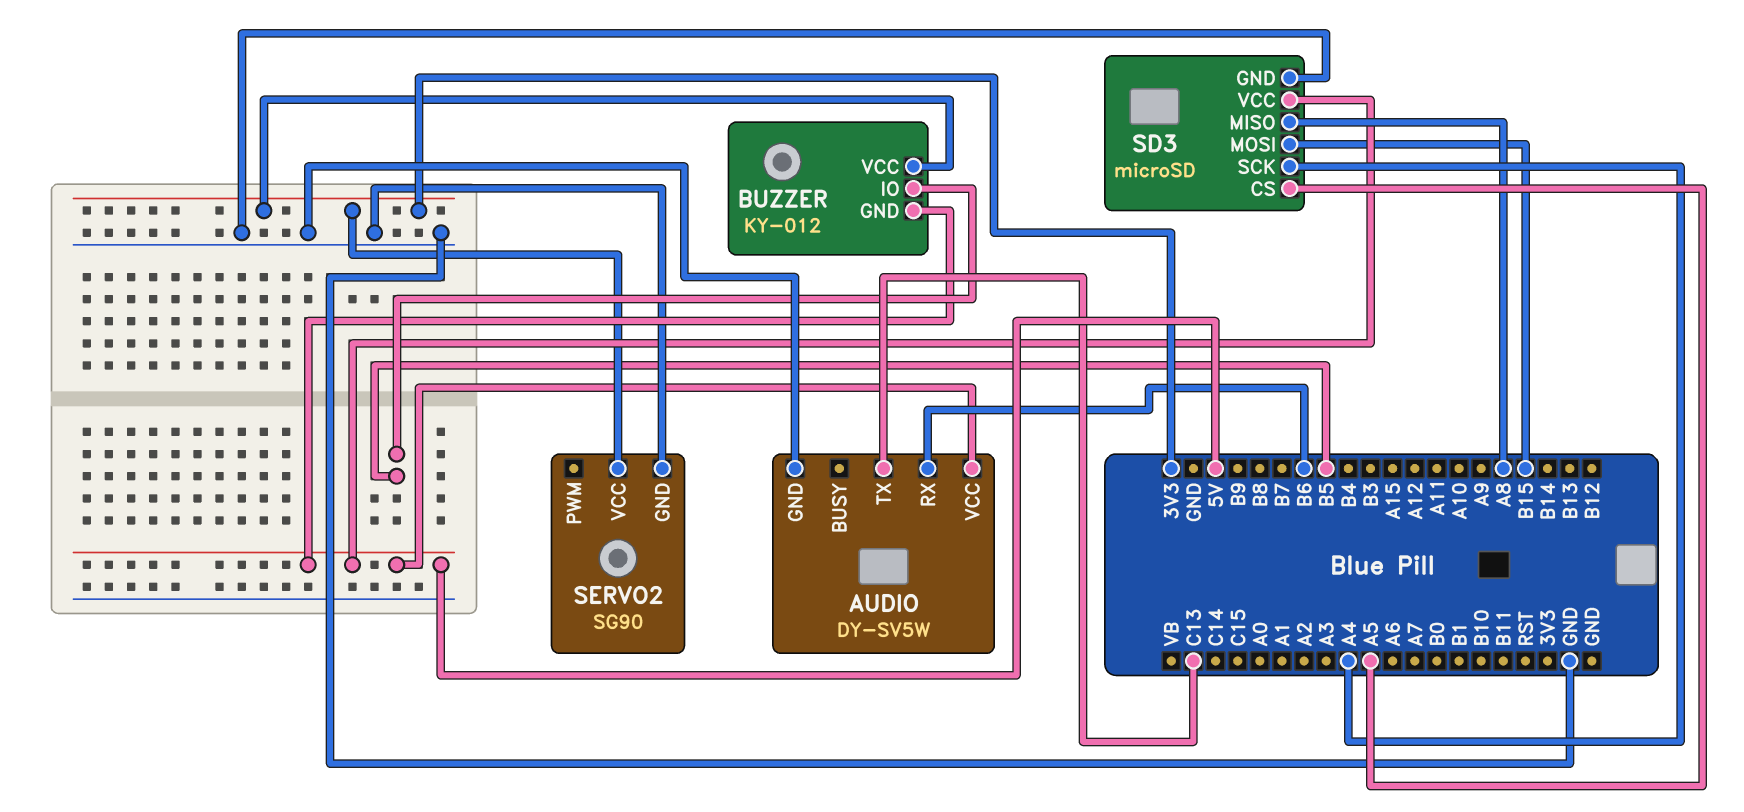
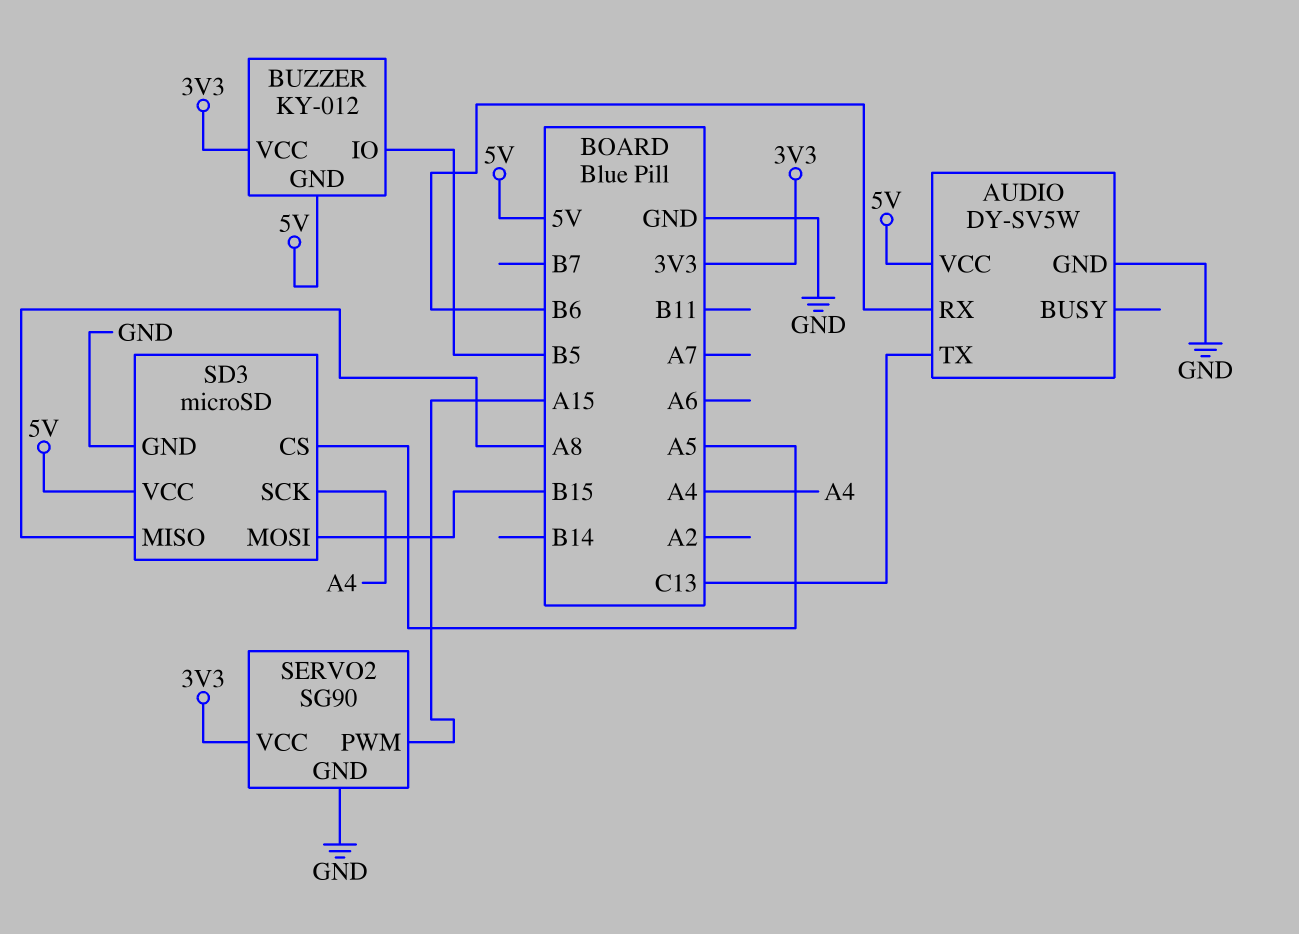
SERVO2 pin PWM: none -> A15

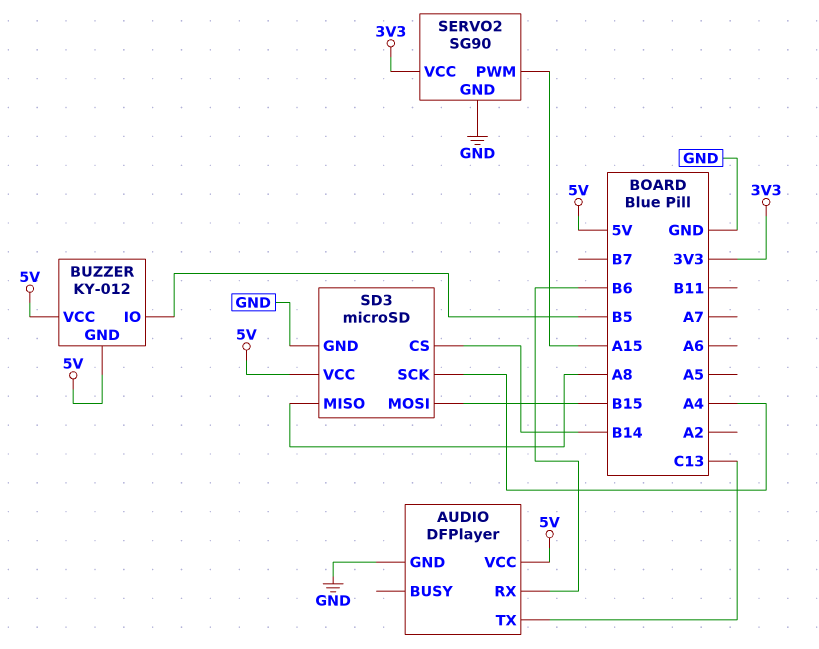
AUDIO: DY-SV5W -> DFPlayer
BUZZER pin VCC: 3V3 -> 5V
SD3 pin CS: A5 -> B14

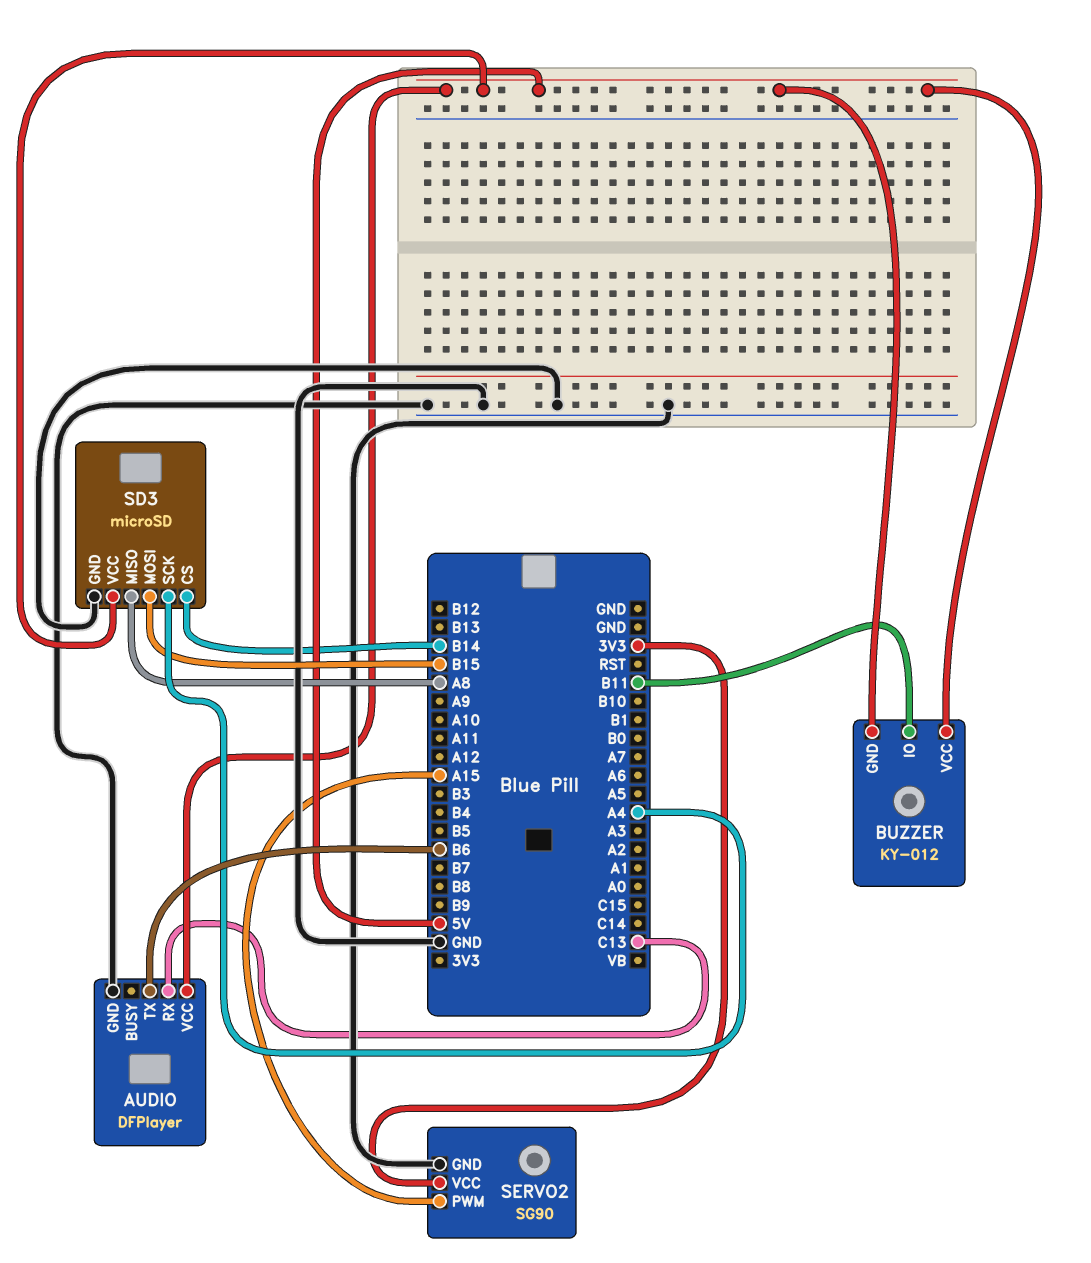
AUDIO pin RX: B6 -> C13
AUDIO pin TX: C13 -> B6
BUZZER pin IO: B5 -> B11

